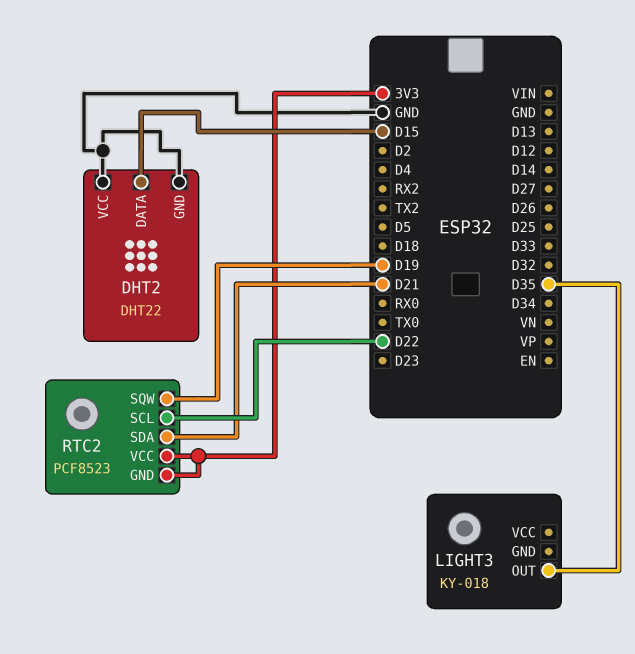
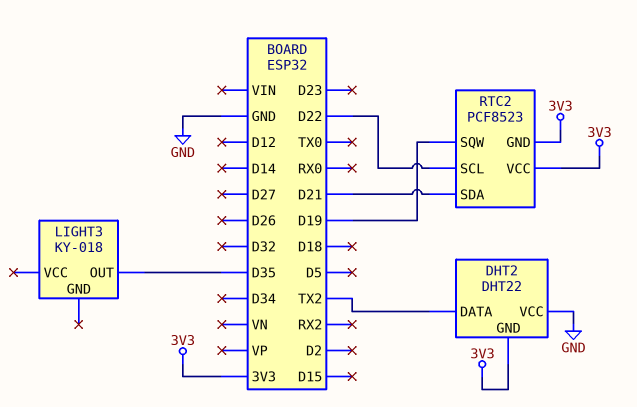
DHT2 pin DATA: D15 -> TX2
DHT2 pin GND: GND -> 3V3

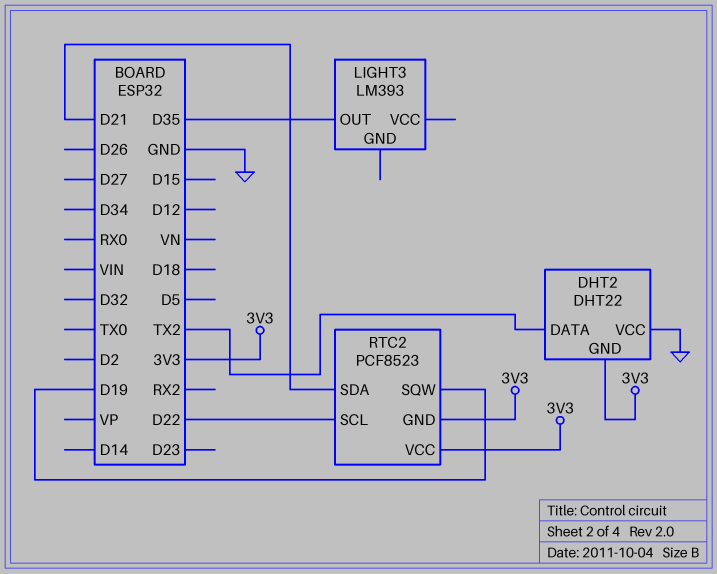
LIGHT3: KY-018 -> LM393

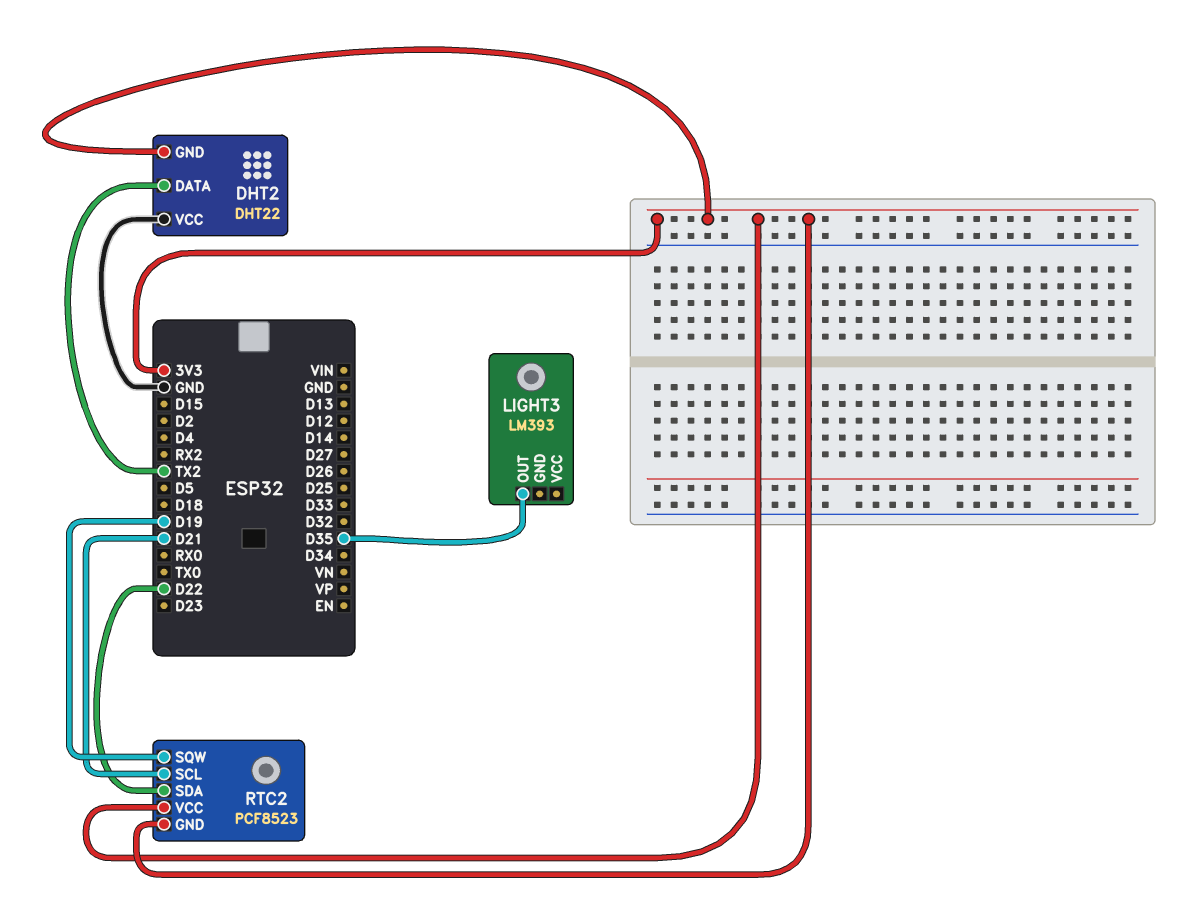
RTC2 pin SCL: D22 -> D21
RTC2 pin SDA: D21 -> D22

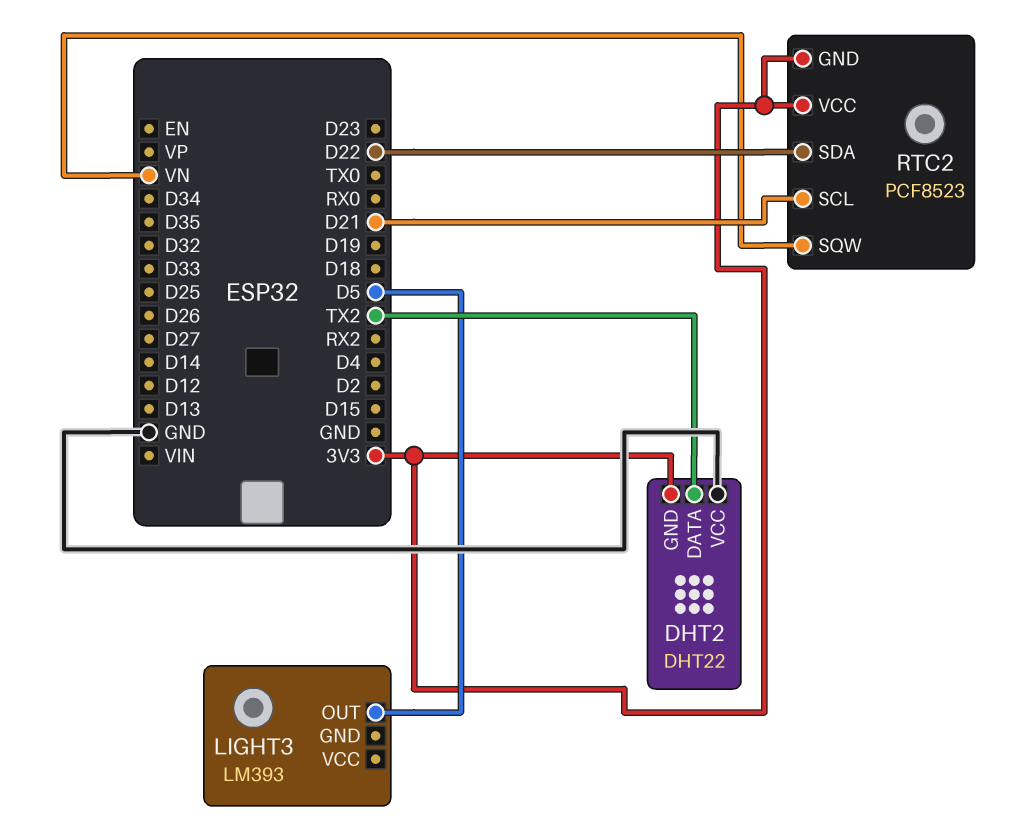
LIGHT3 pin OUT: D35 -> D5
RTC2 pin SQW: D19 -> VN

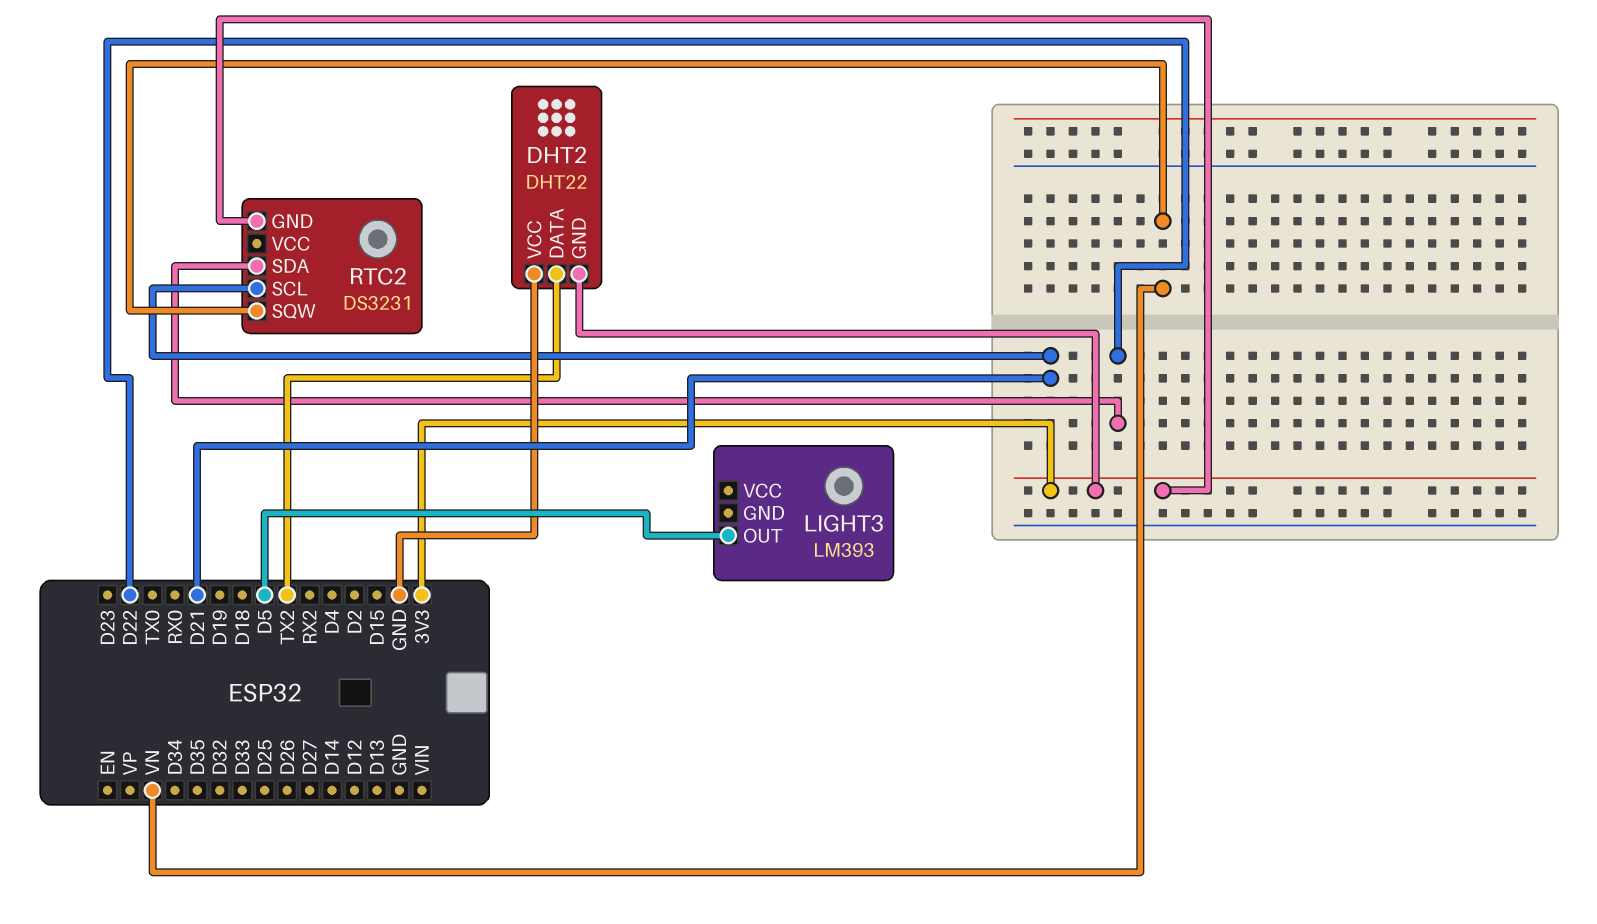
RTC2: PCF8523 -> DS3231
RTC2 pin VCC: 3V3 -> none

